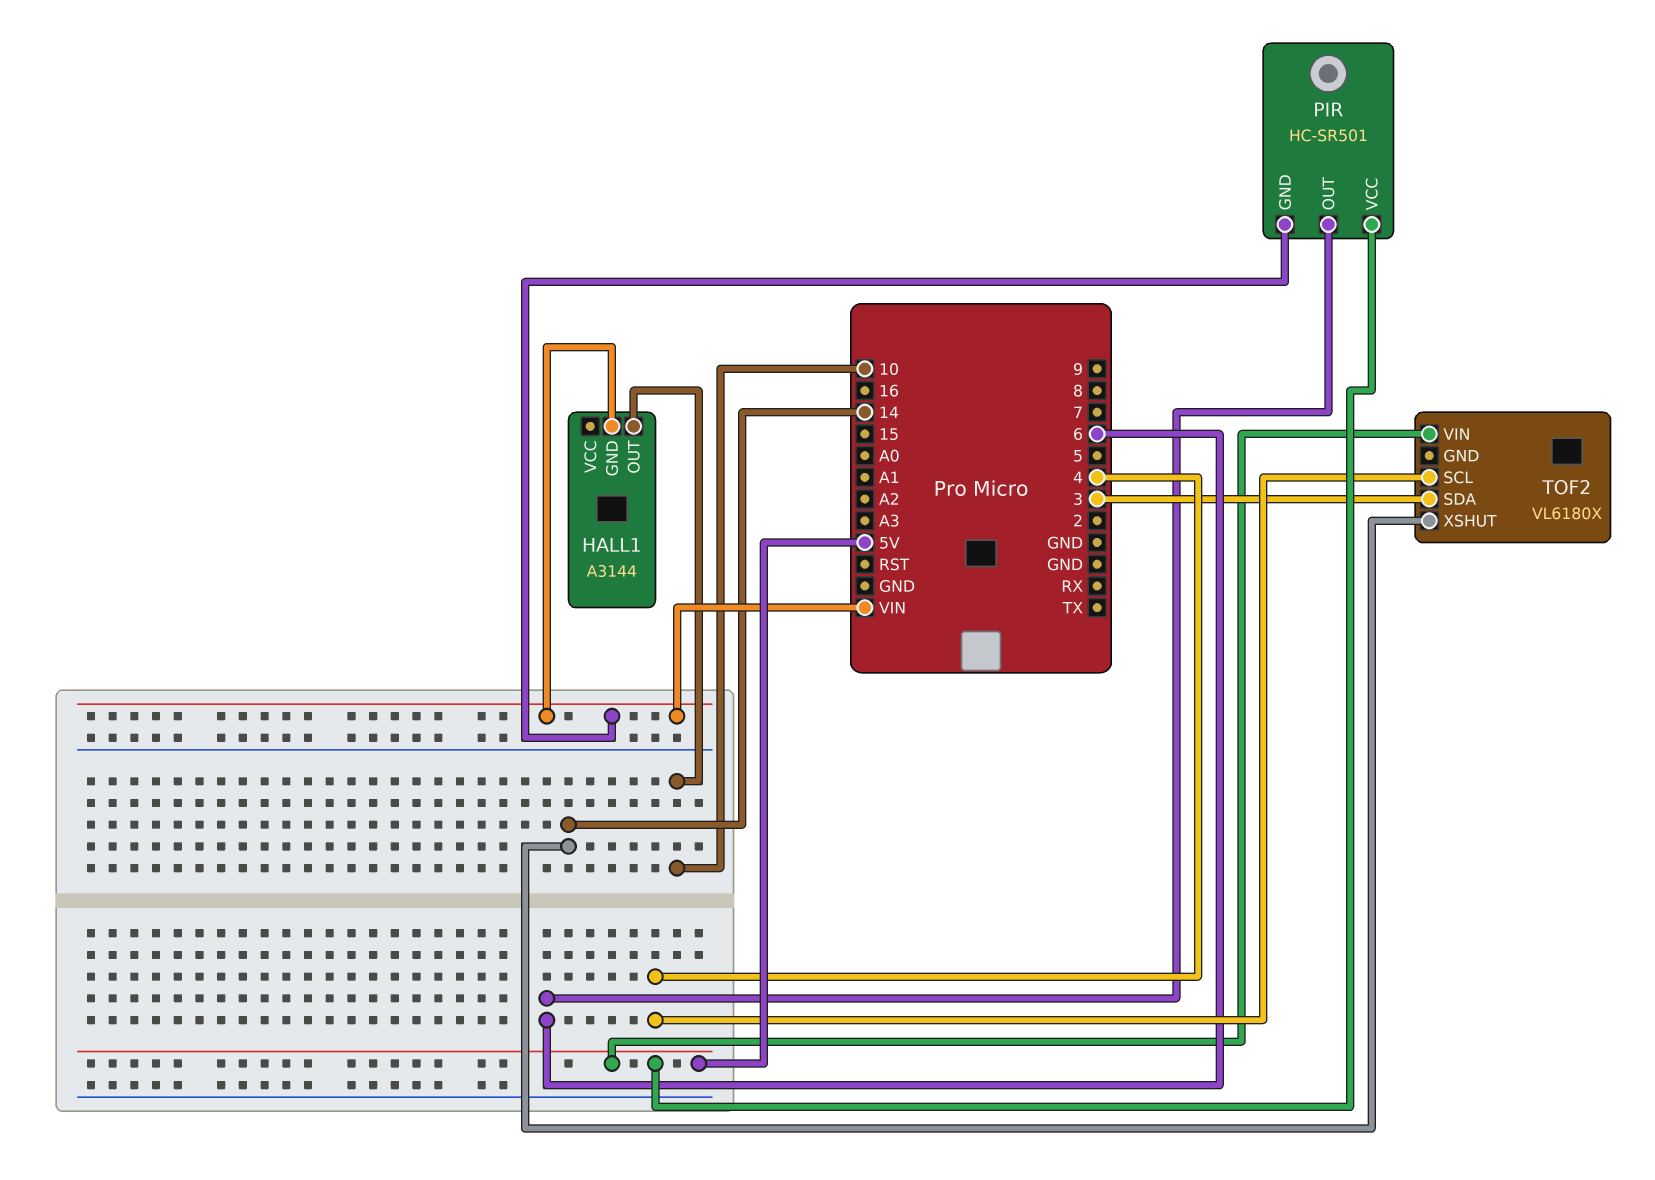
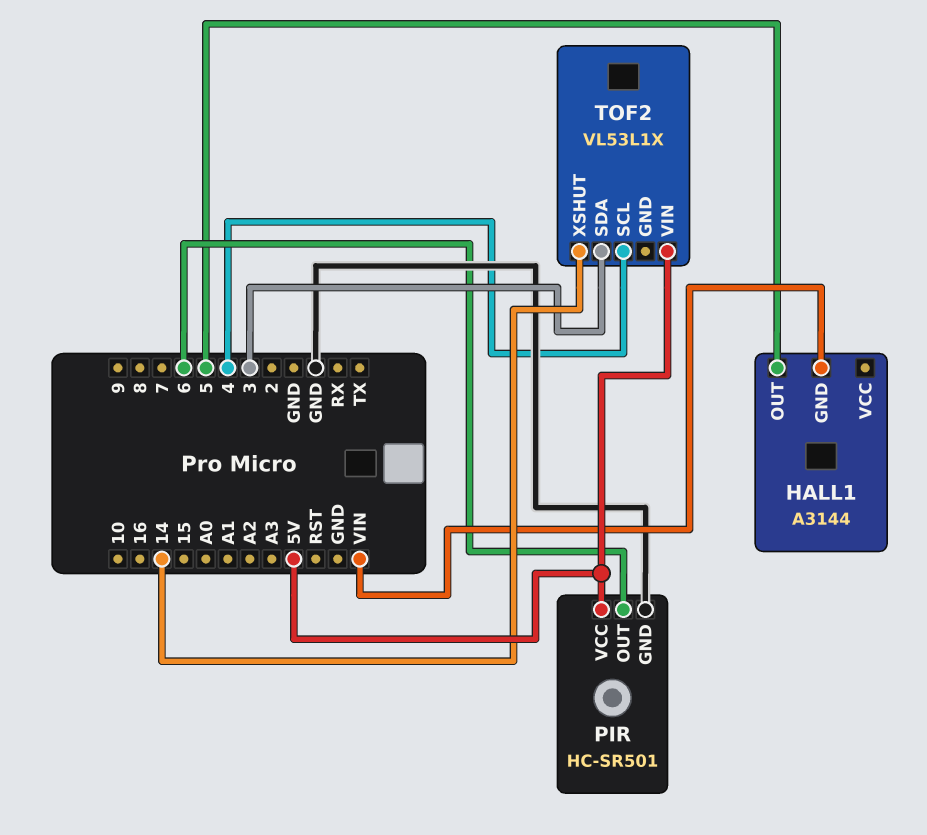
HALL1 pin OUT: 10 -> 5
PIR pin GND: VIN -> GND
TOF2: VL6180X -> VL53L1X

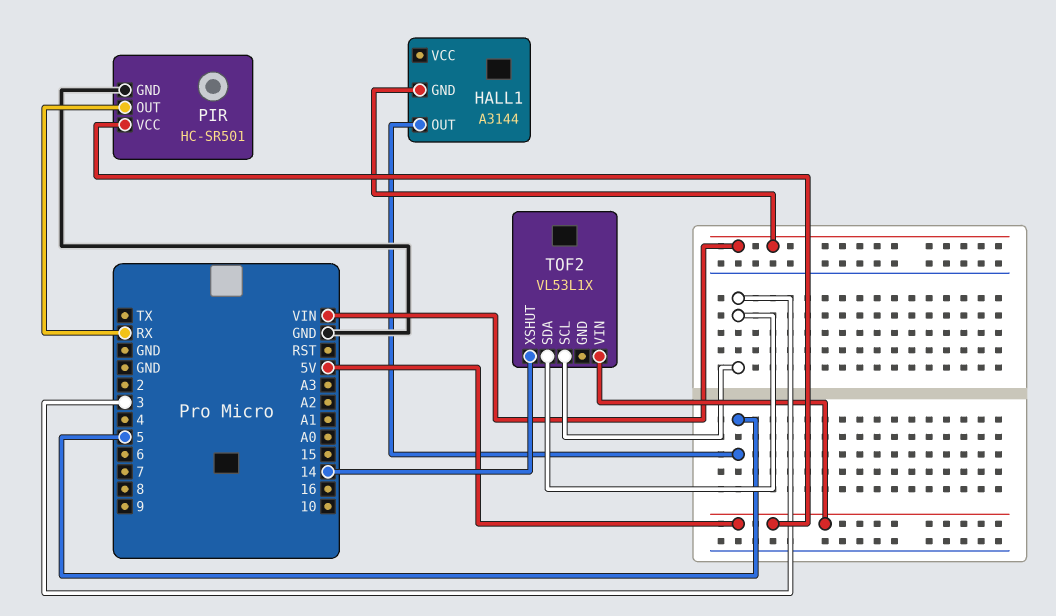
PIR pin OUT: 6 -> RX
TOF2 pin SCL: 4 -> 3

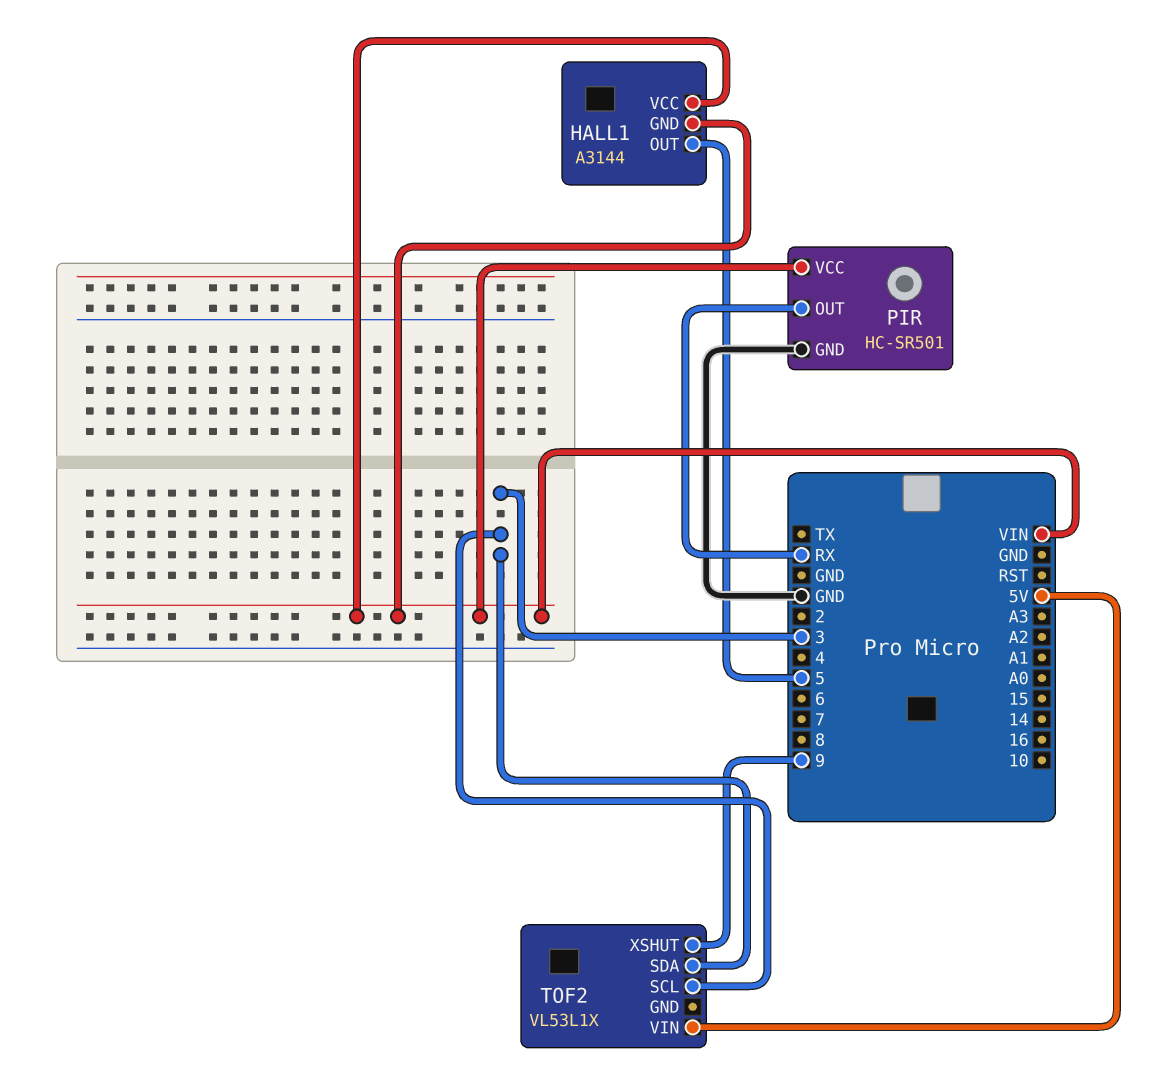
HALL1 pin VCC: none -> VIN
PIR pin VCC: 5V -> VIN
TOF2 pin XSHUT: 14 -> 9

